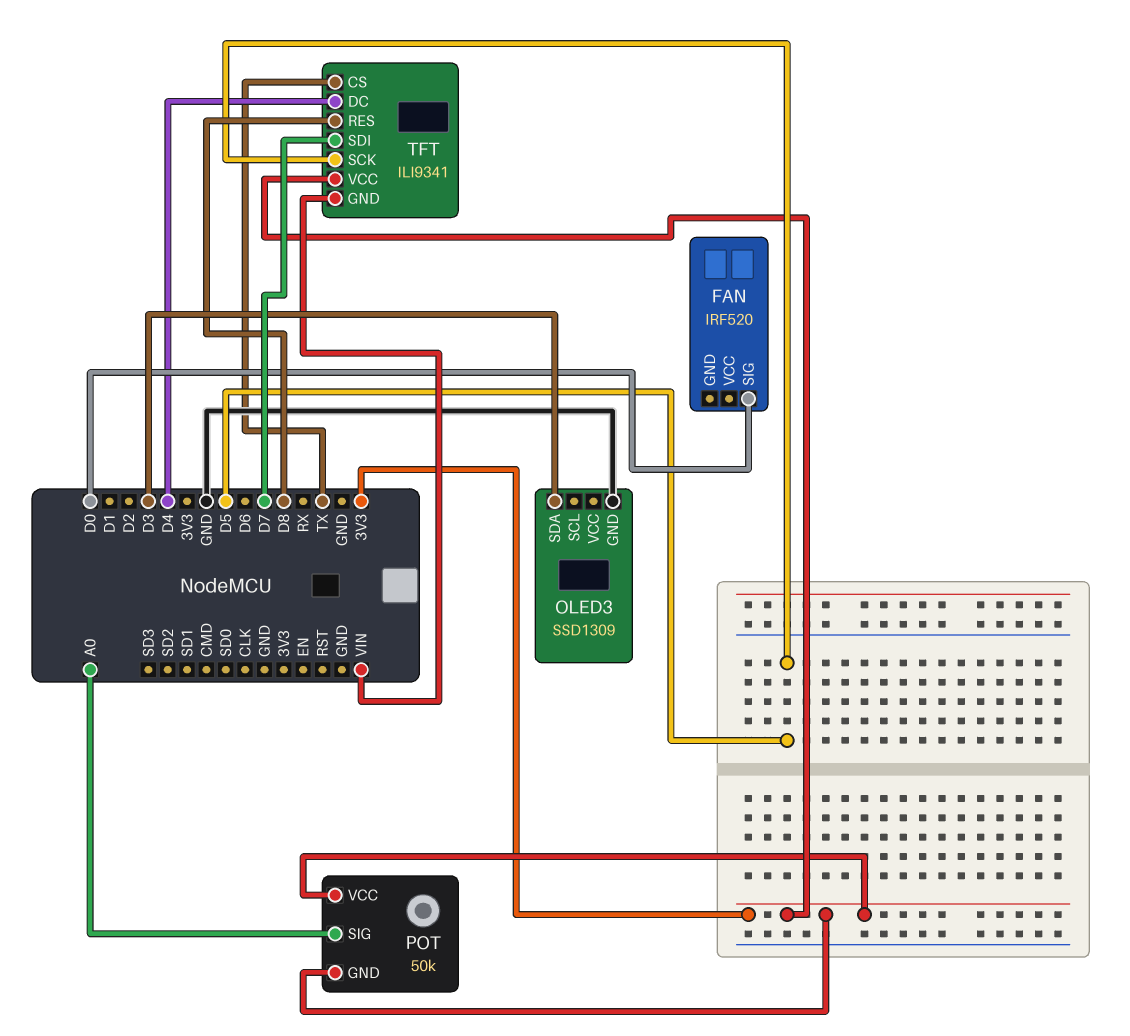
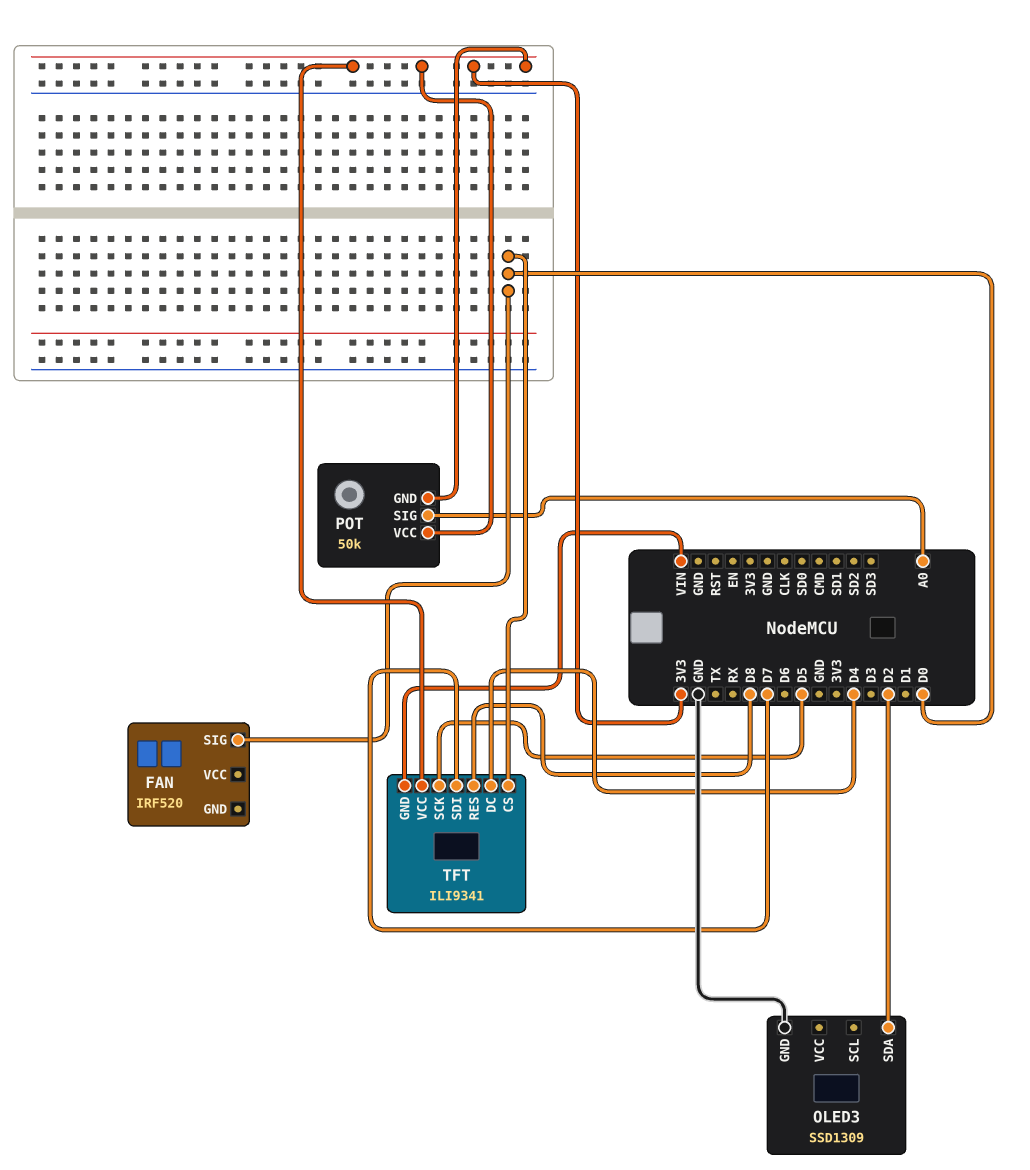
OLED3 pin SDA: D3 -> D2
TFT pin CS: TX -> D0

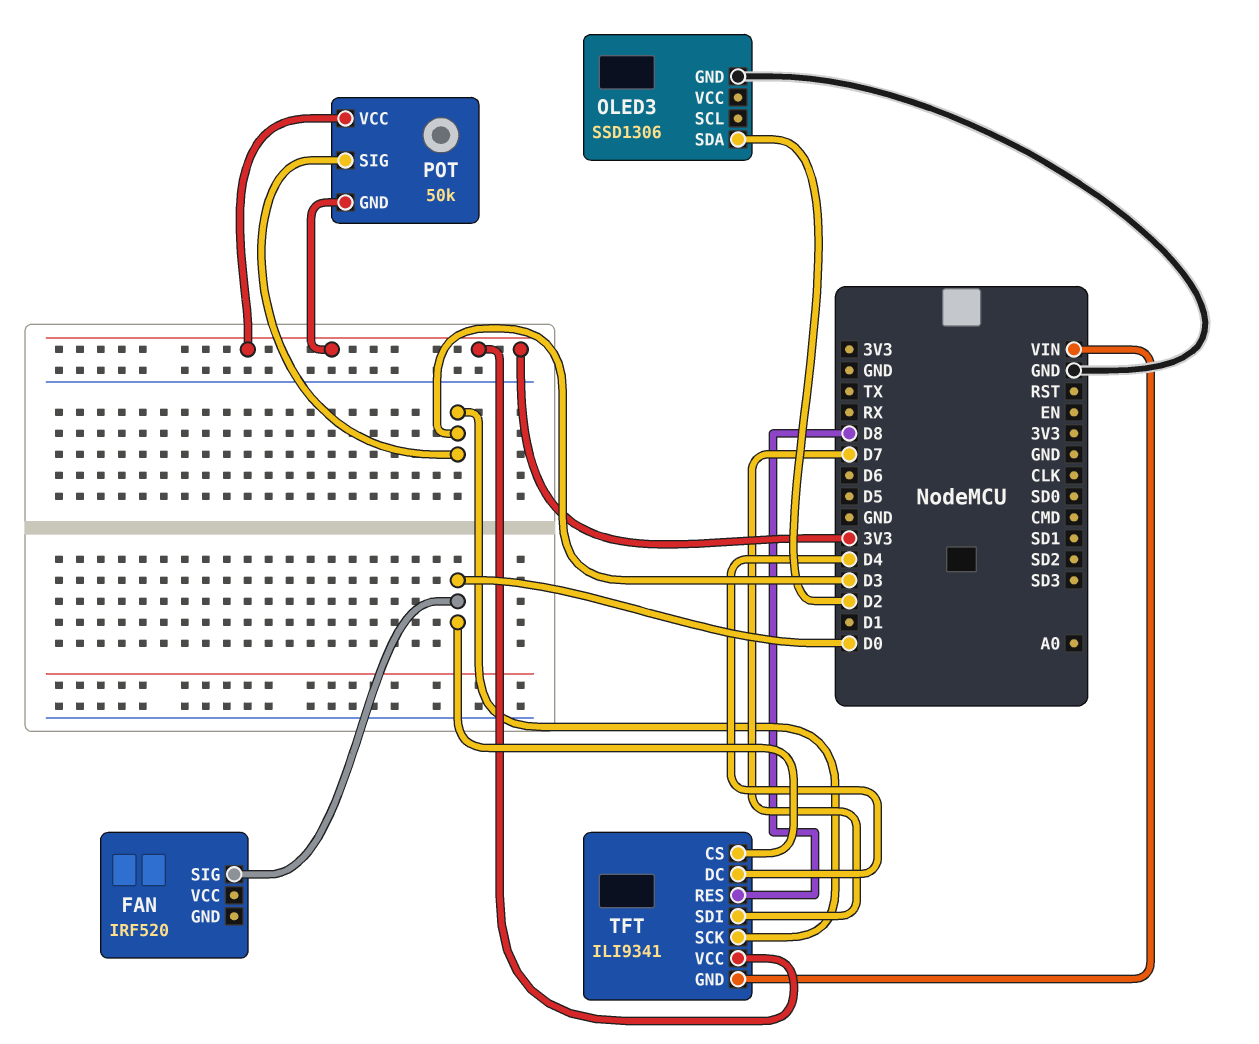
OLED3: SSD1309 -> SSD1306
POT pin SIG: A0 -> D3
TFT pin SCK: D5 -> D3

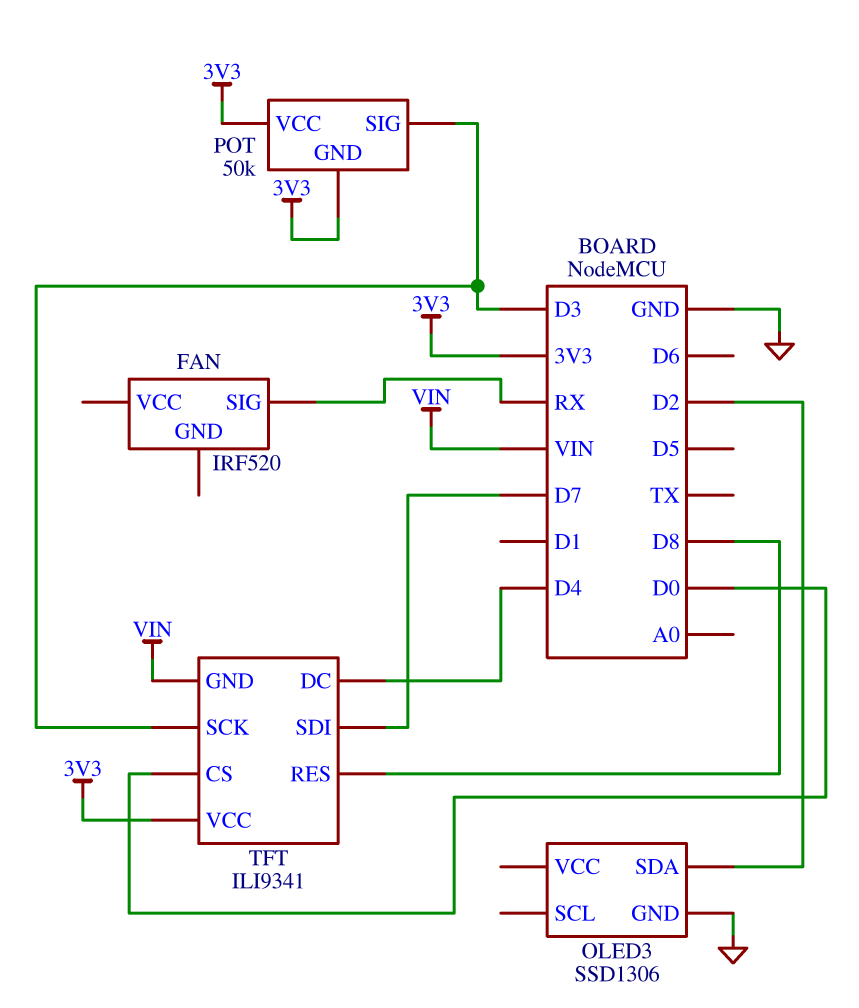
FAN pin SIG: D0 -> RX

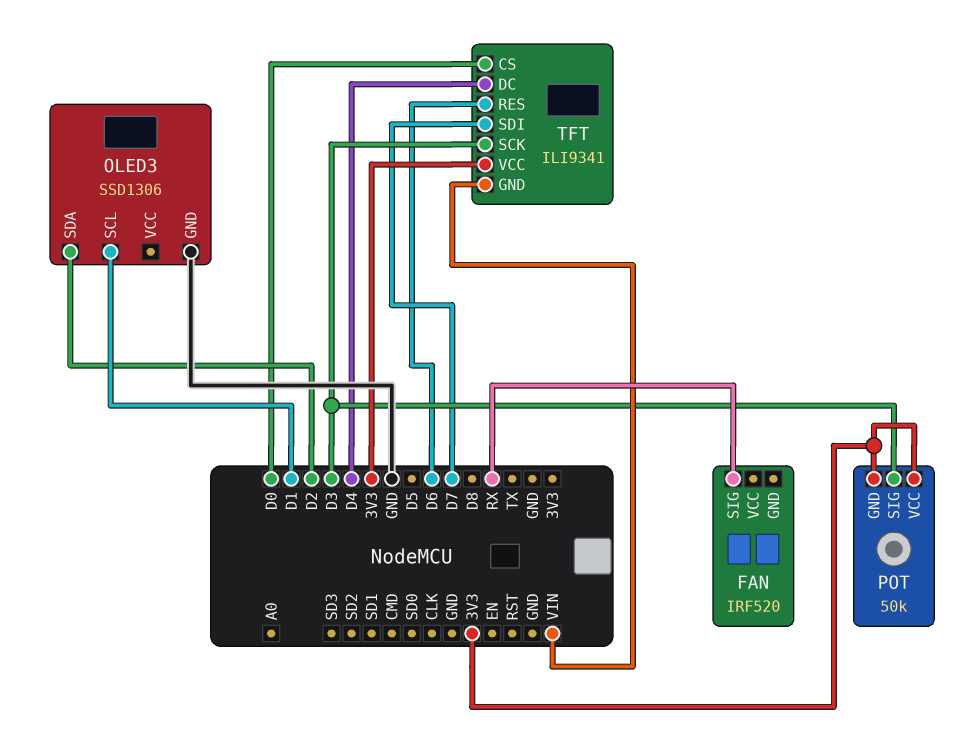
OLED3 pin SCL: none -> D1
TFT pin RES: D8 -> D6

